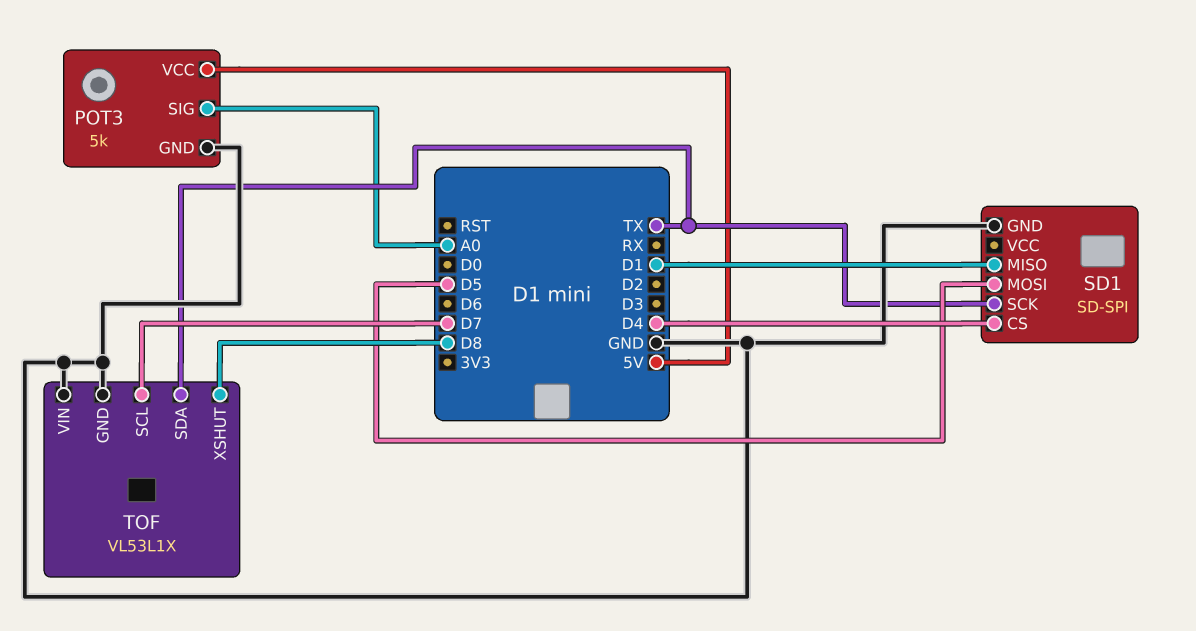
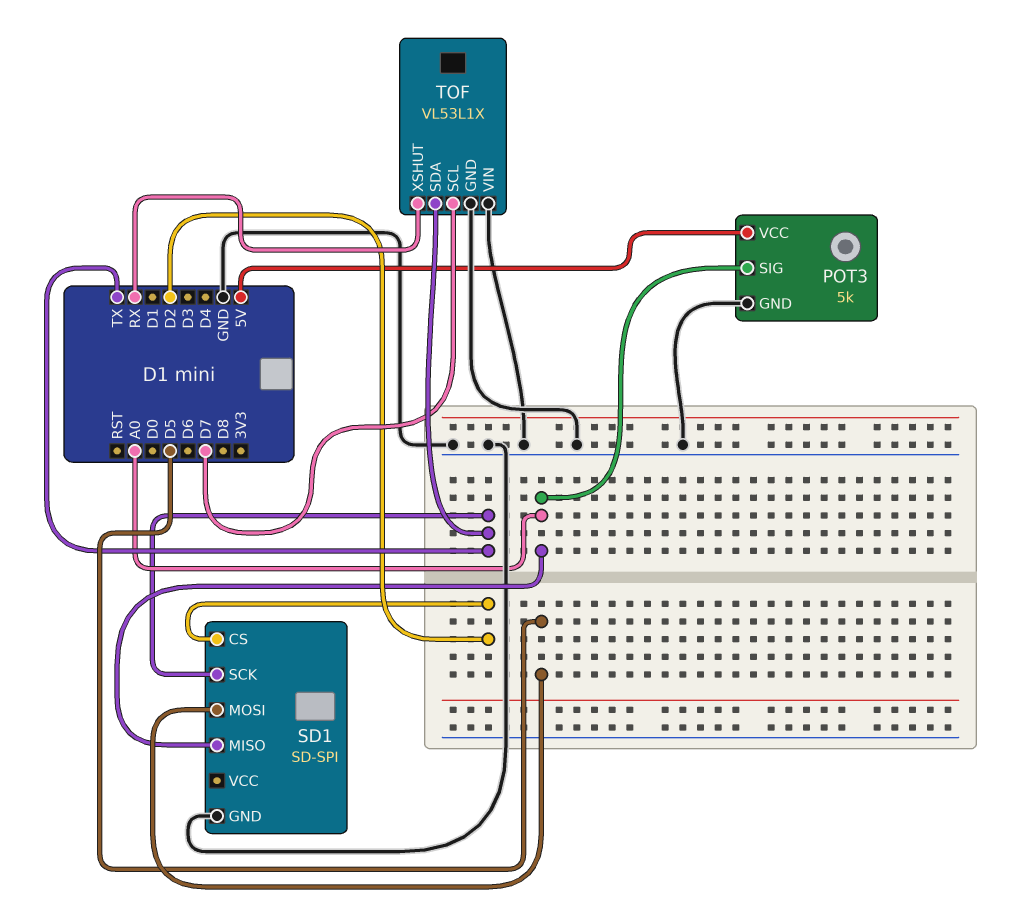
SD1 pin CS: D4 -> D2
SD1 pin MISO: D1 -> A0
TOF pin XSHUT: D8 -> RX

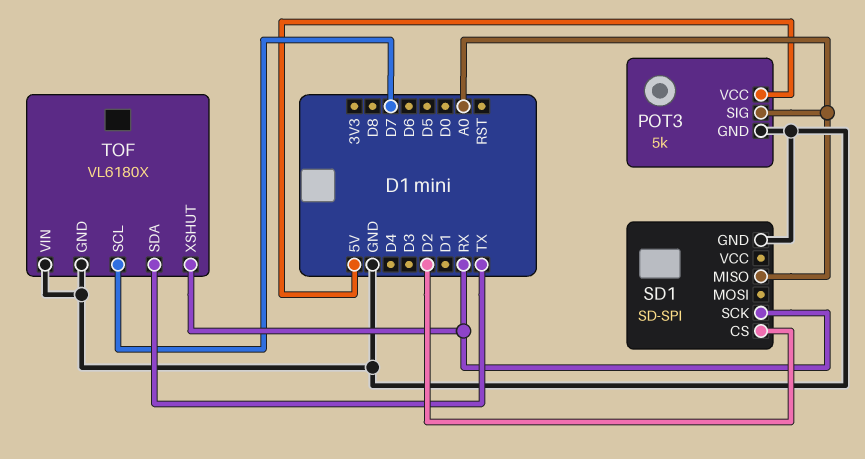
SD1 pin MOSI: D5 -> none
SD1 pin SCK: TX -> RX
TOF: VL53L1X -> VL6180X

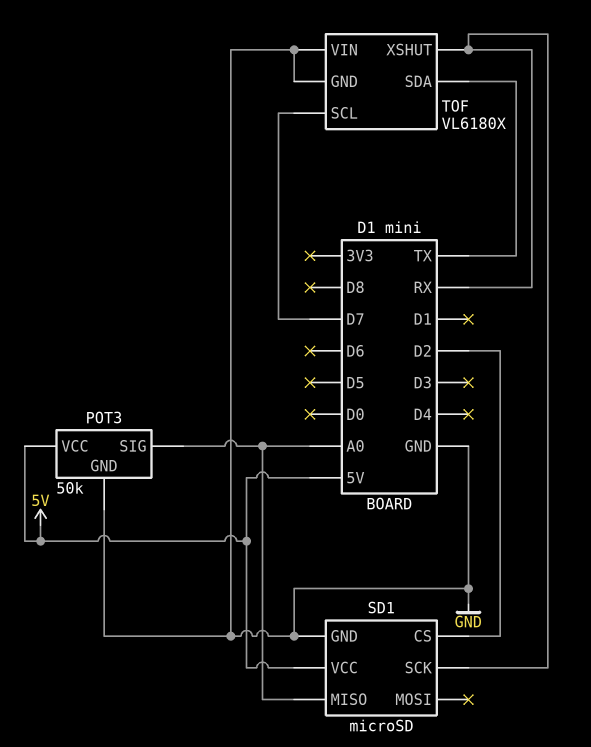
POT3: 5k -> 50k
SD1: SD-SPI -> microSD
SD1 pin VCC: none -> 5V

